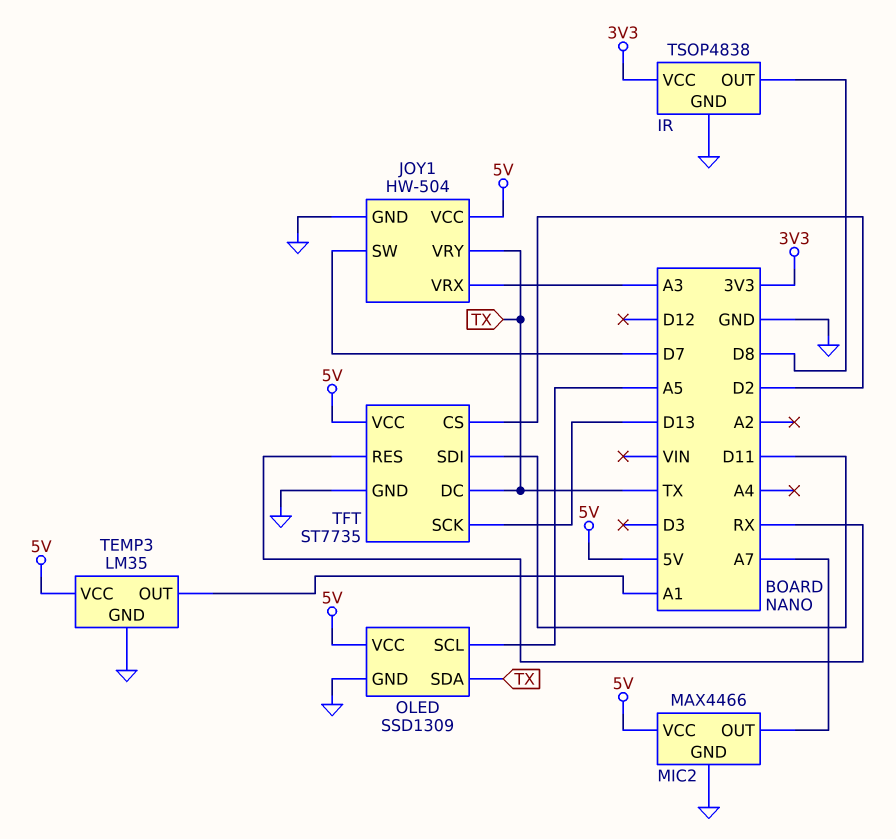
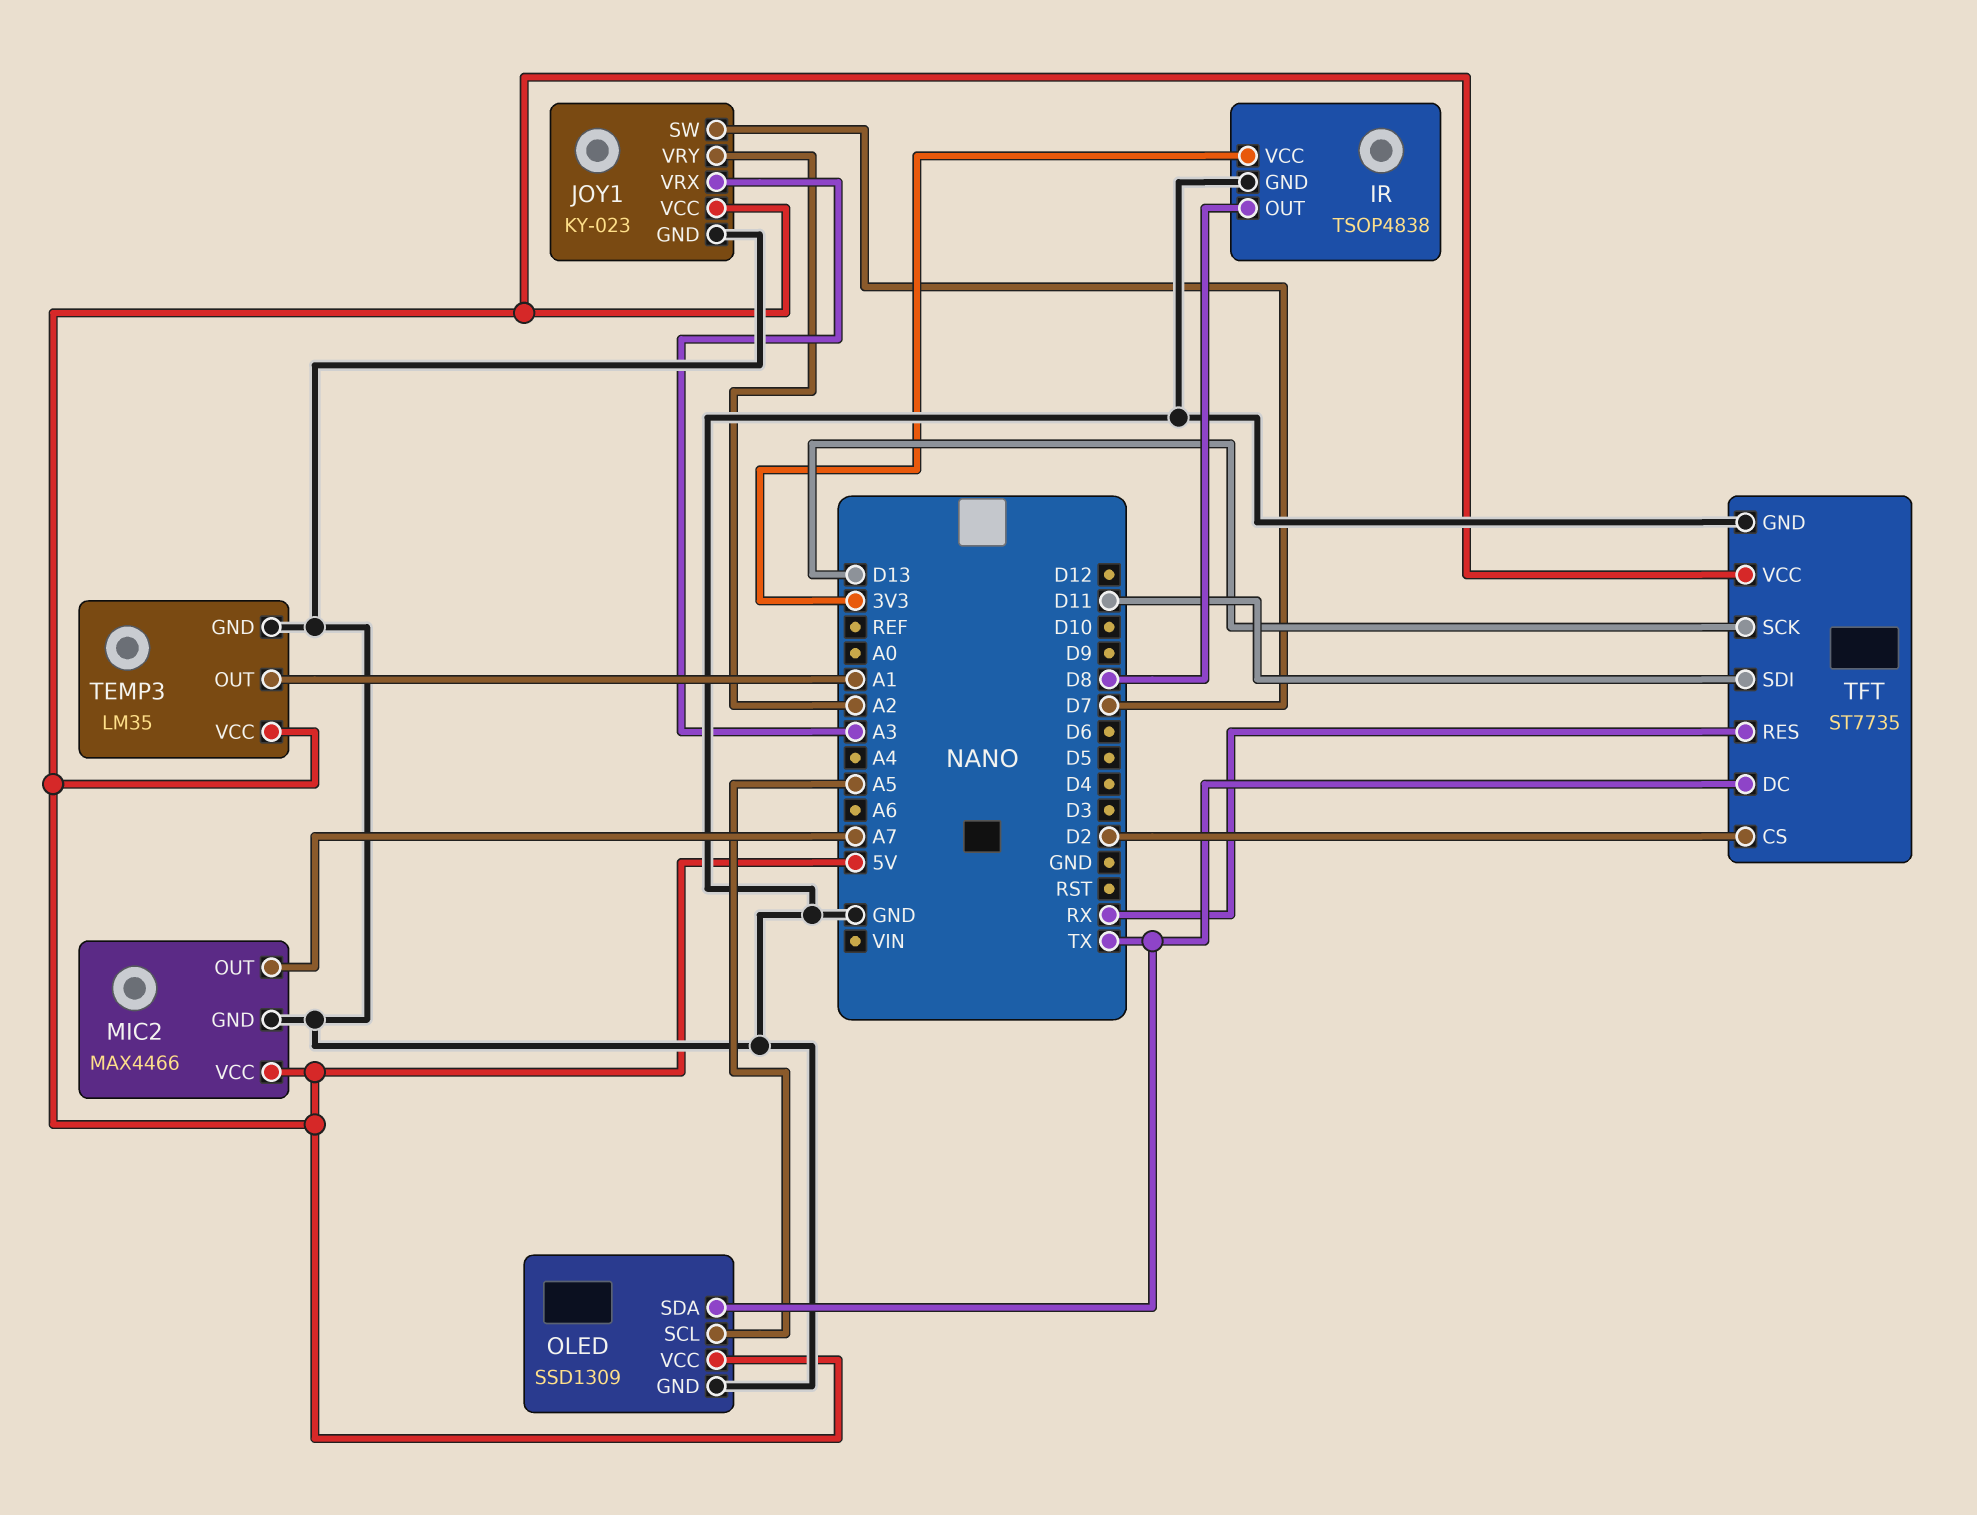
JOY1: HW-504 -> KY-023
JOY1 pin VRY: TX -> A2

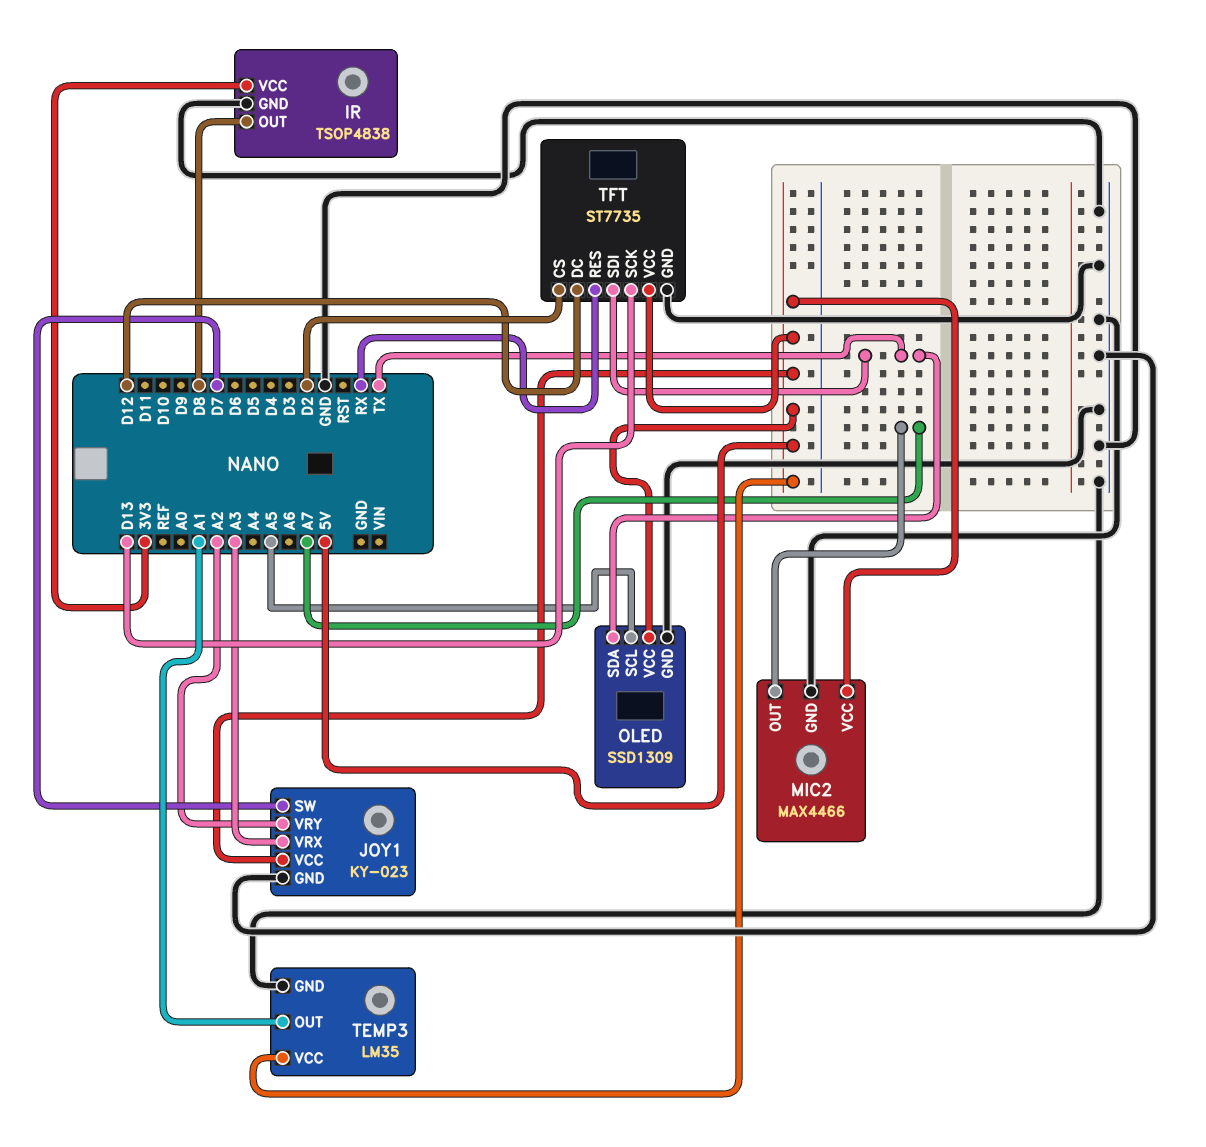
TFT pin DC: TX -> D12
TFT pin SDI: D11 -> TX

